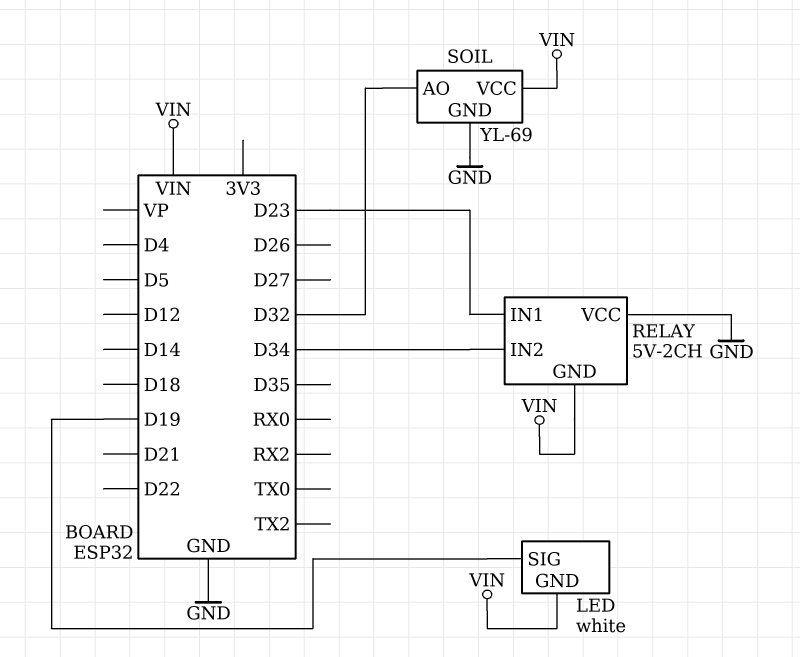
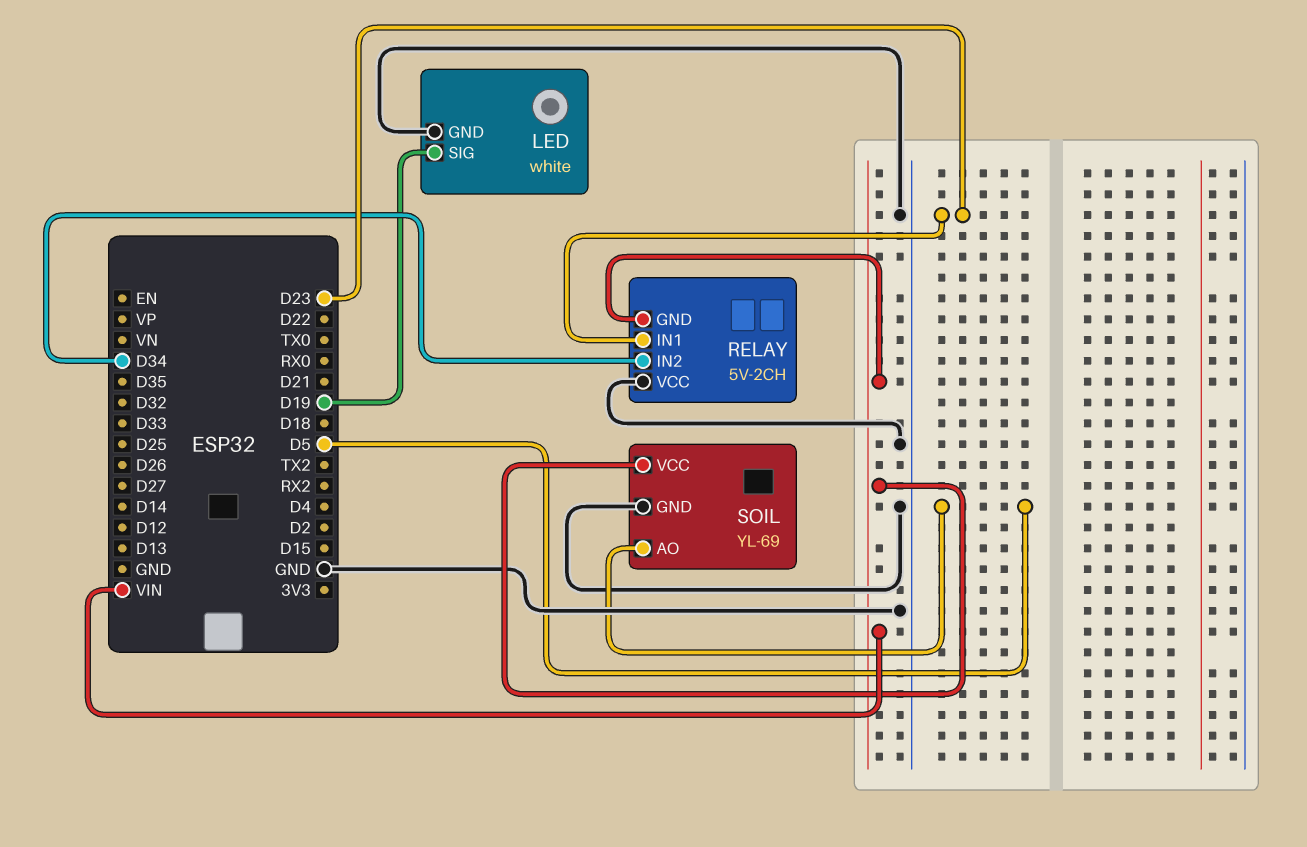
LED pin GND: VIN -> GND
SOIL pin AO: D32 -> D5

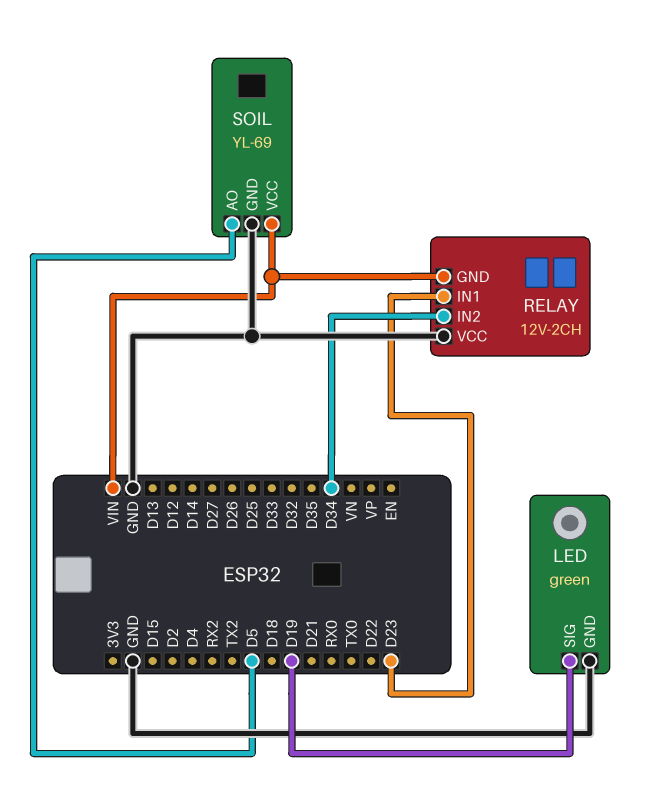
LED: white -> green
RELAY: 5V-2CH -> 12V-2CH

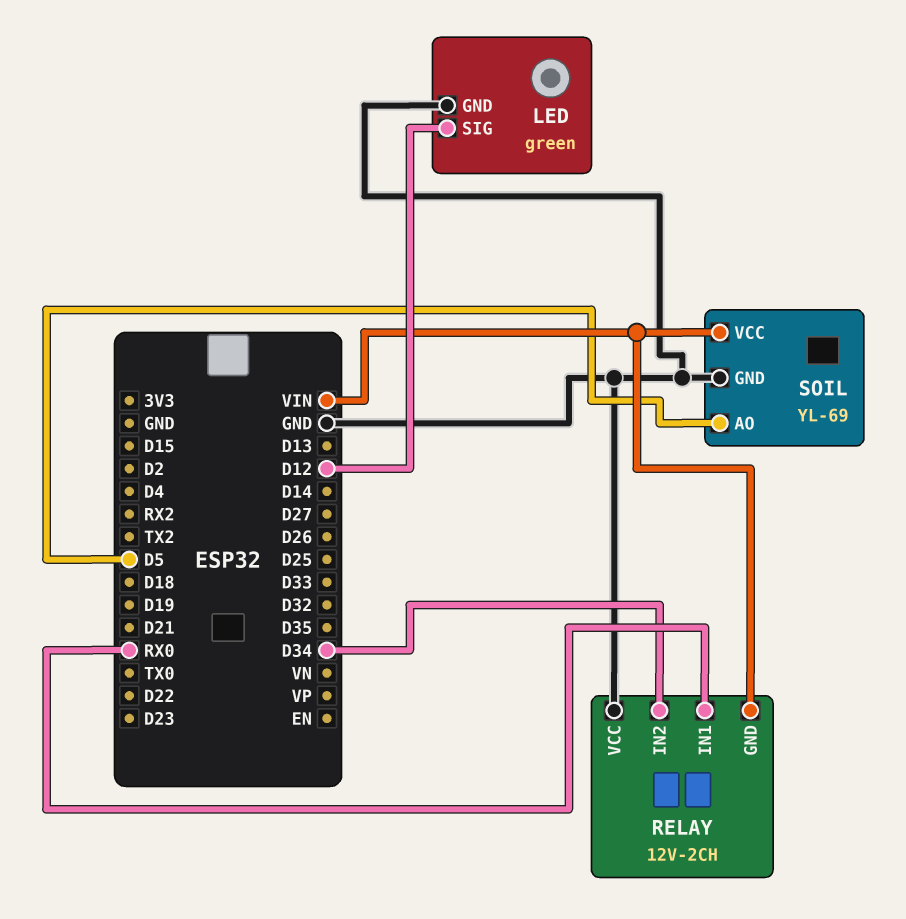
LED pin SIG: D19 -> D12
RELAY pin IN1: D23 -> RX0

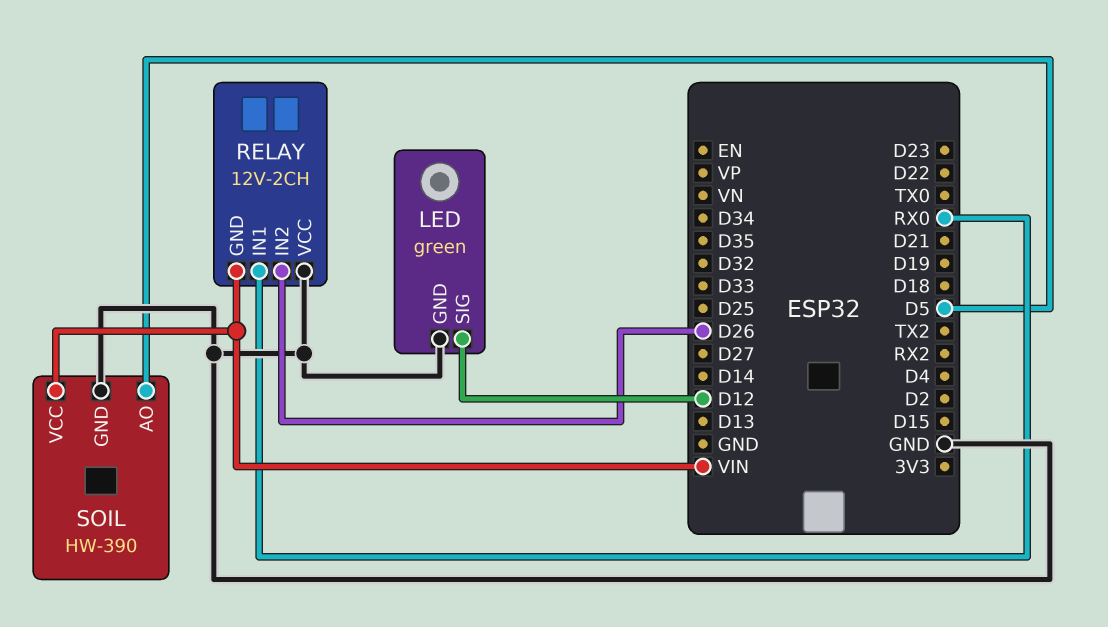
RELAY pin IN2: D34 -> D26
SOIL: YL-69 -> HW-390

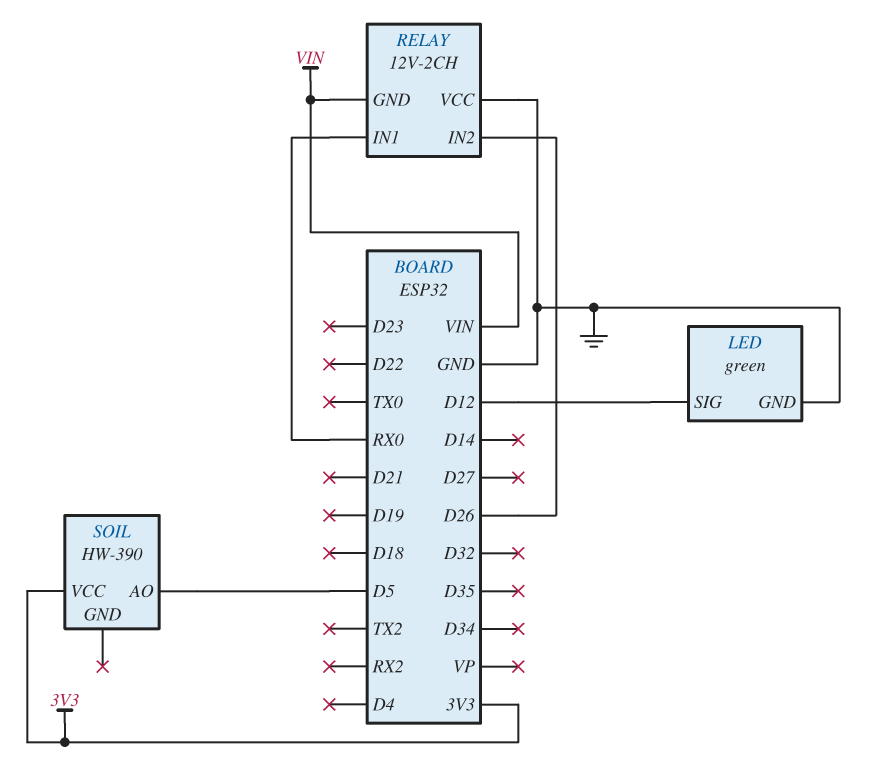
SOIL pin GND: GND -> none
SOIL pin VCC: VIN -> 3V3

